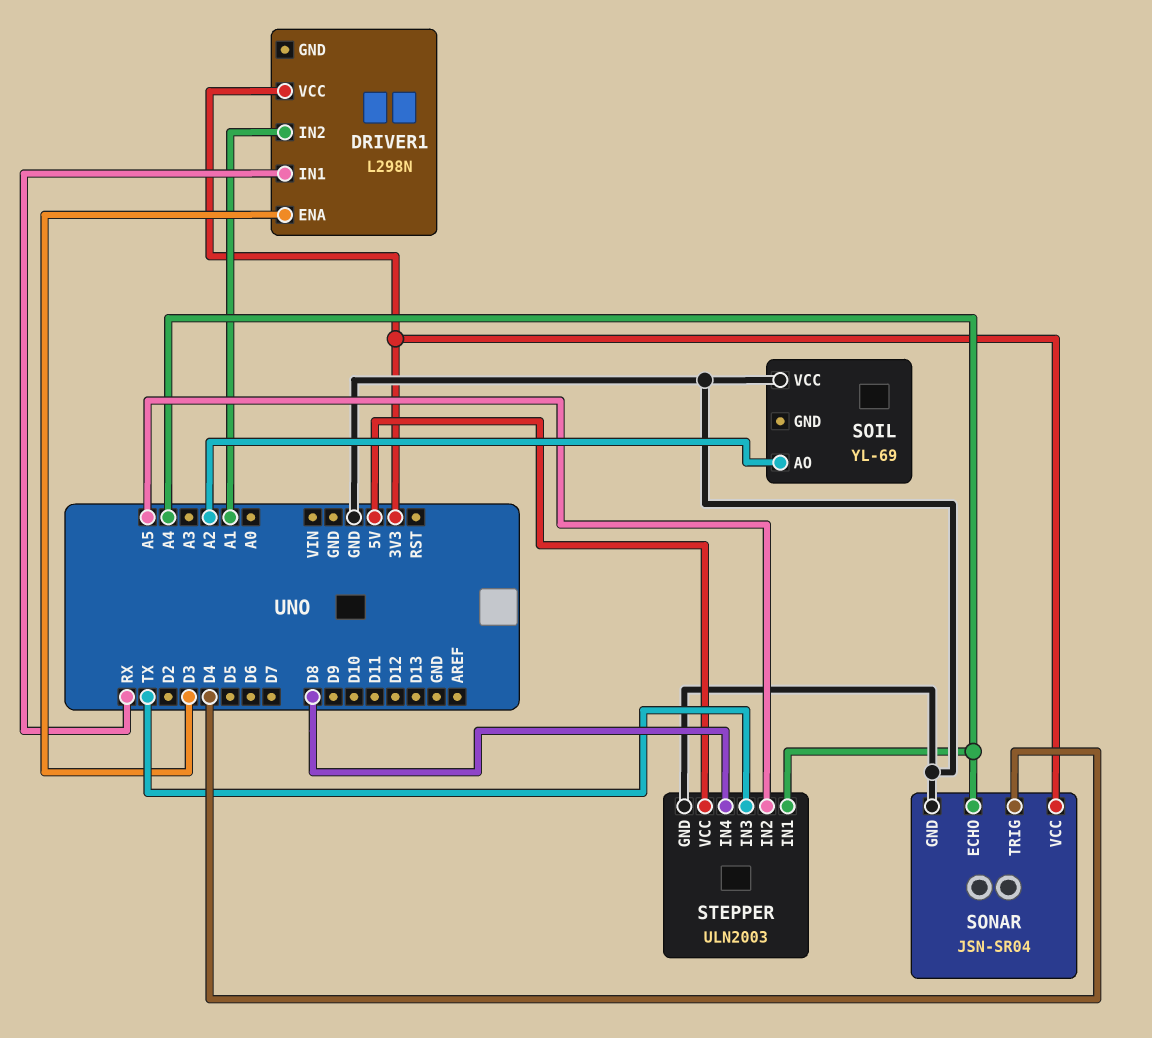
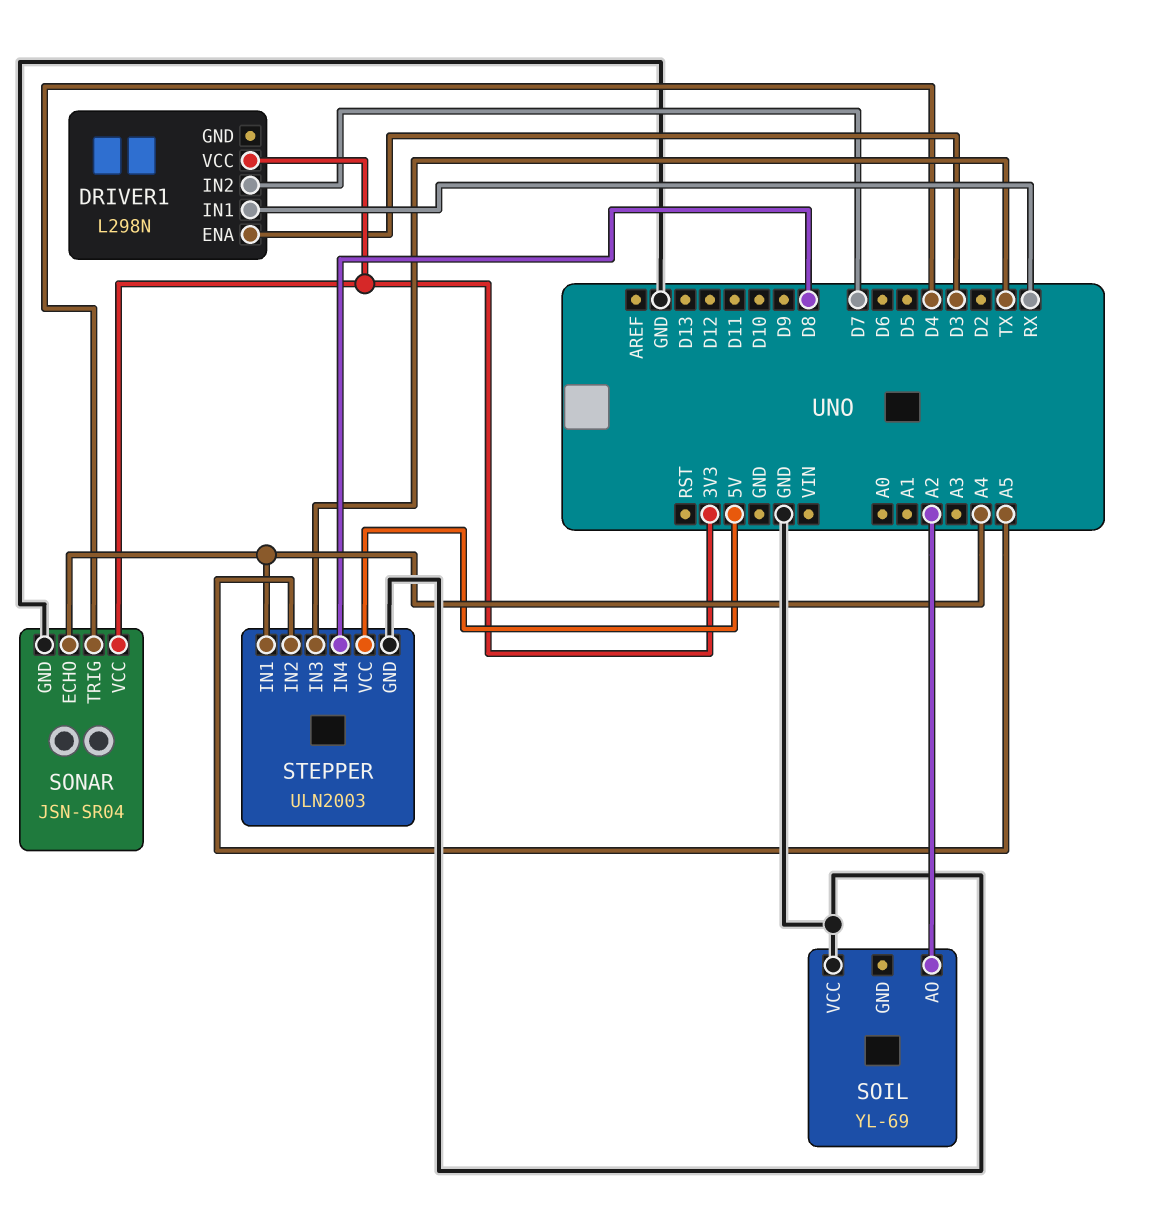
DRIVER1 pin IN2: A1 -> D7

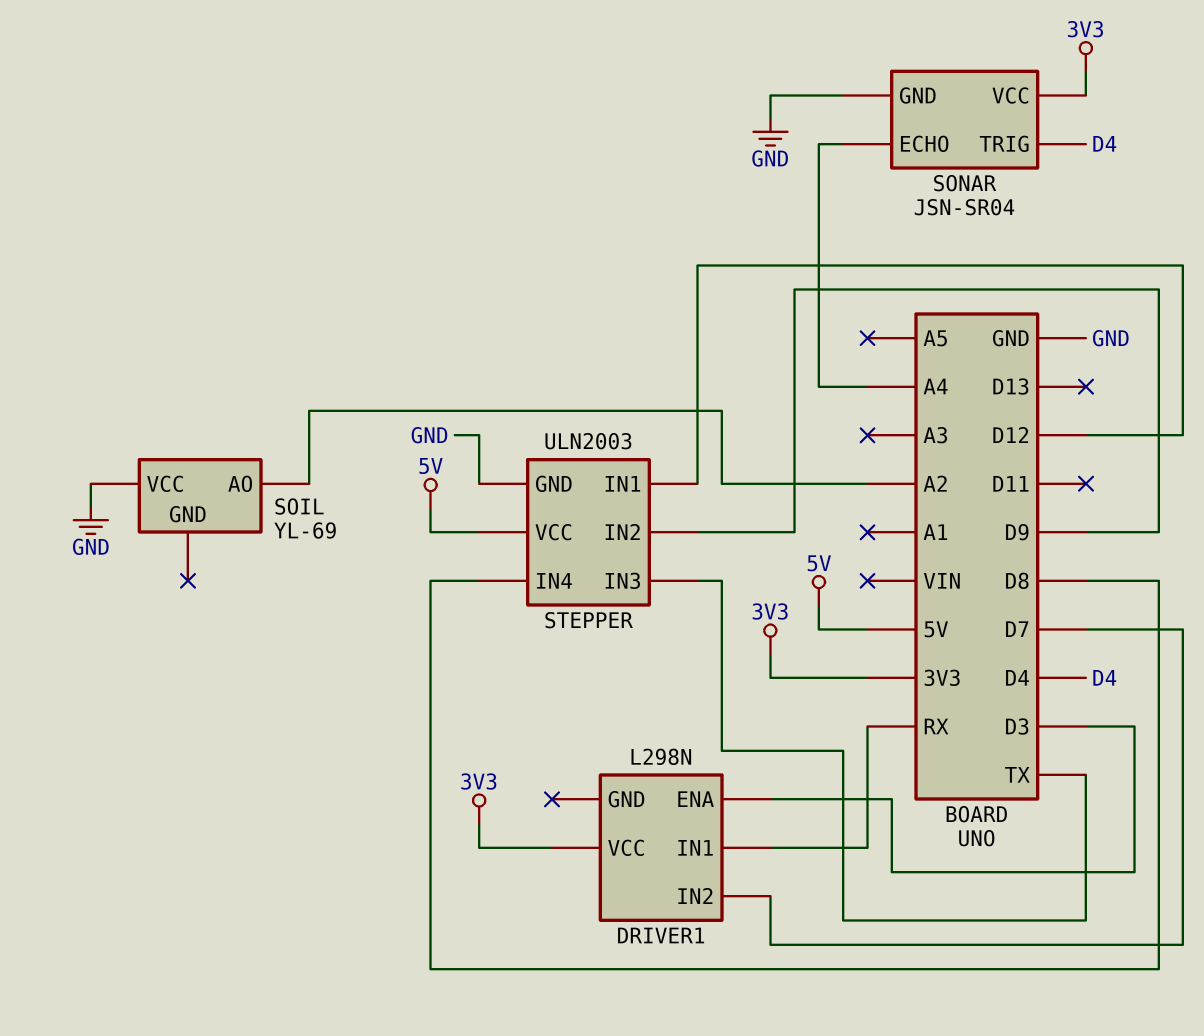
STEPPER pin IN1: A4 -> D12
STEPPER pin IN2: A5 -> D9

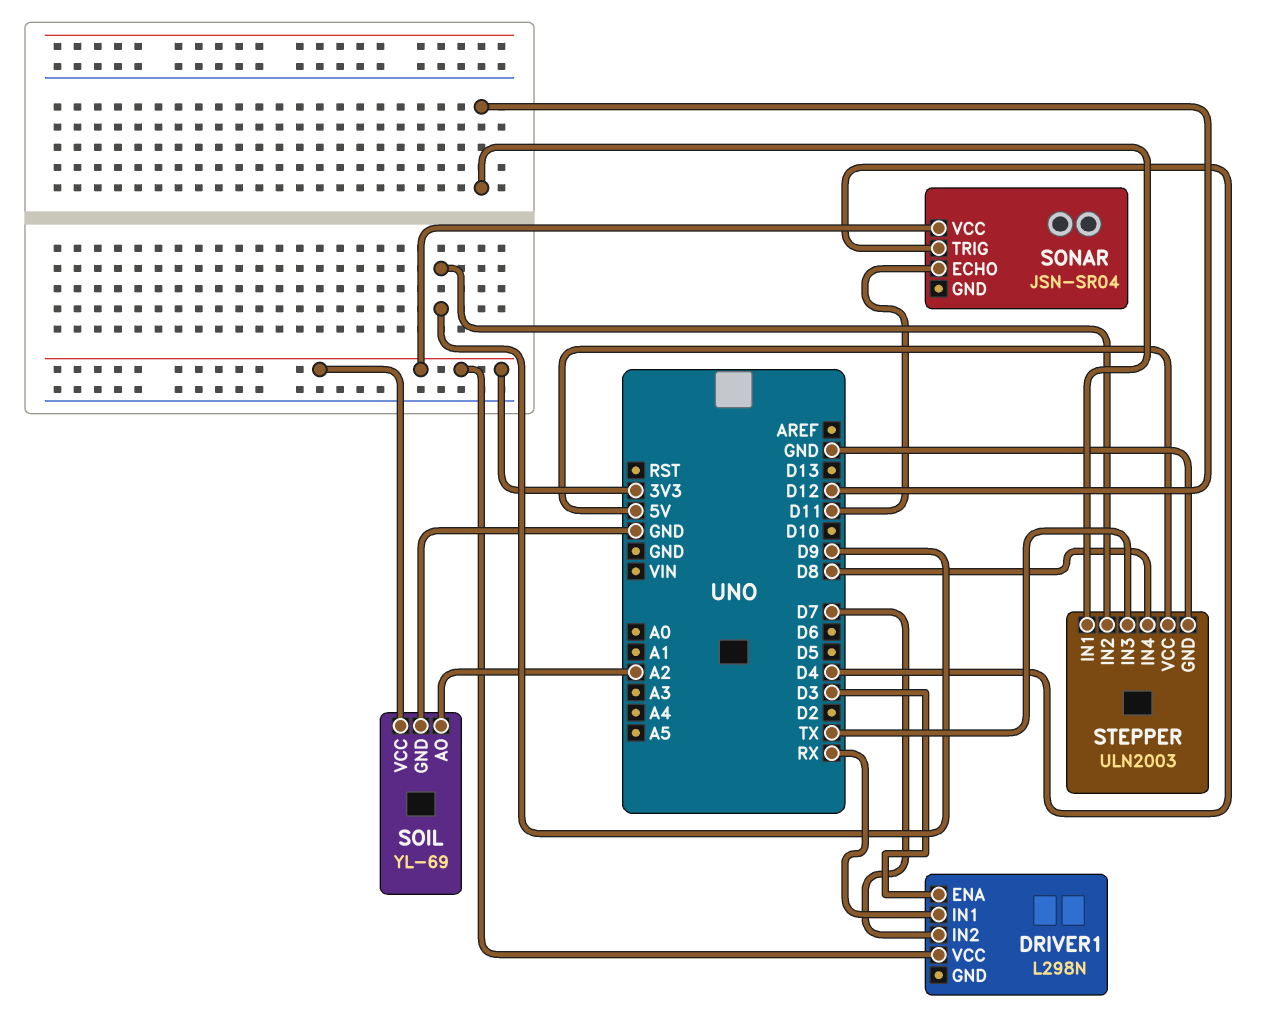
SOIL pin GND: none -> GND
SOIL pin VCC: GND -> 3V3
SONAR pin ECHO: A4 -> D11
SONAR pin GND: GND -> none

